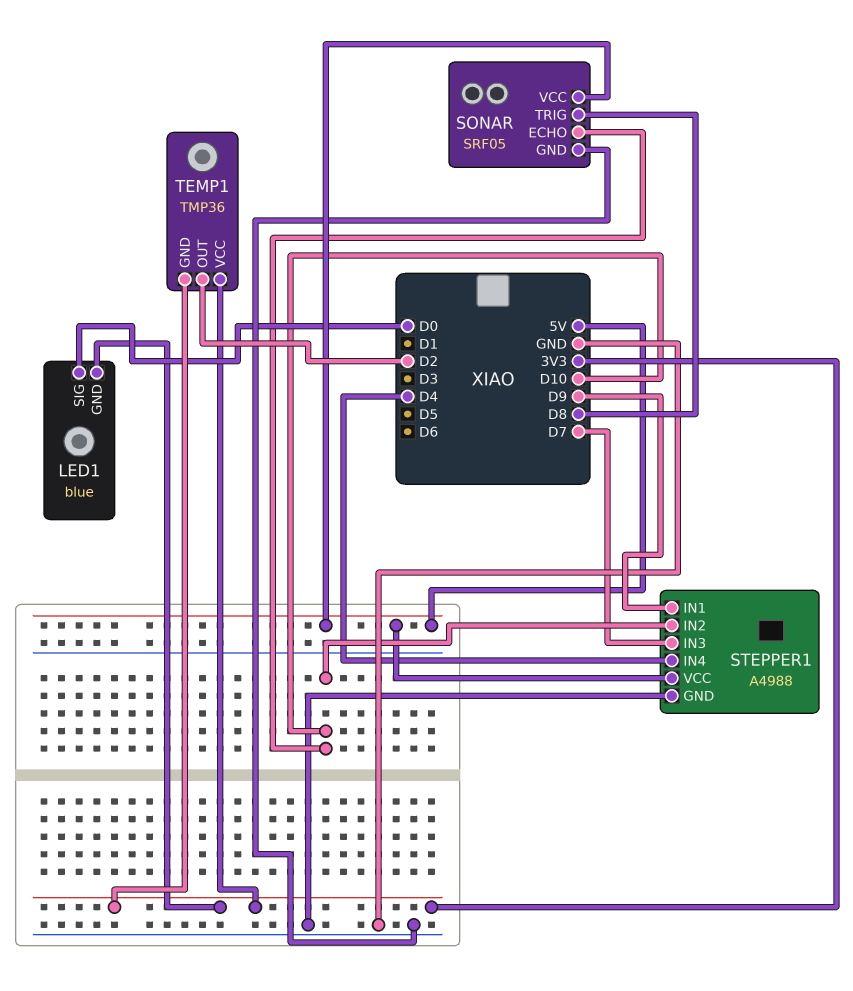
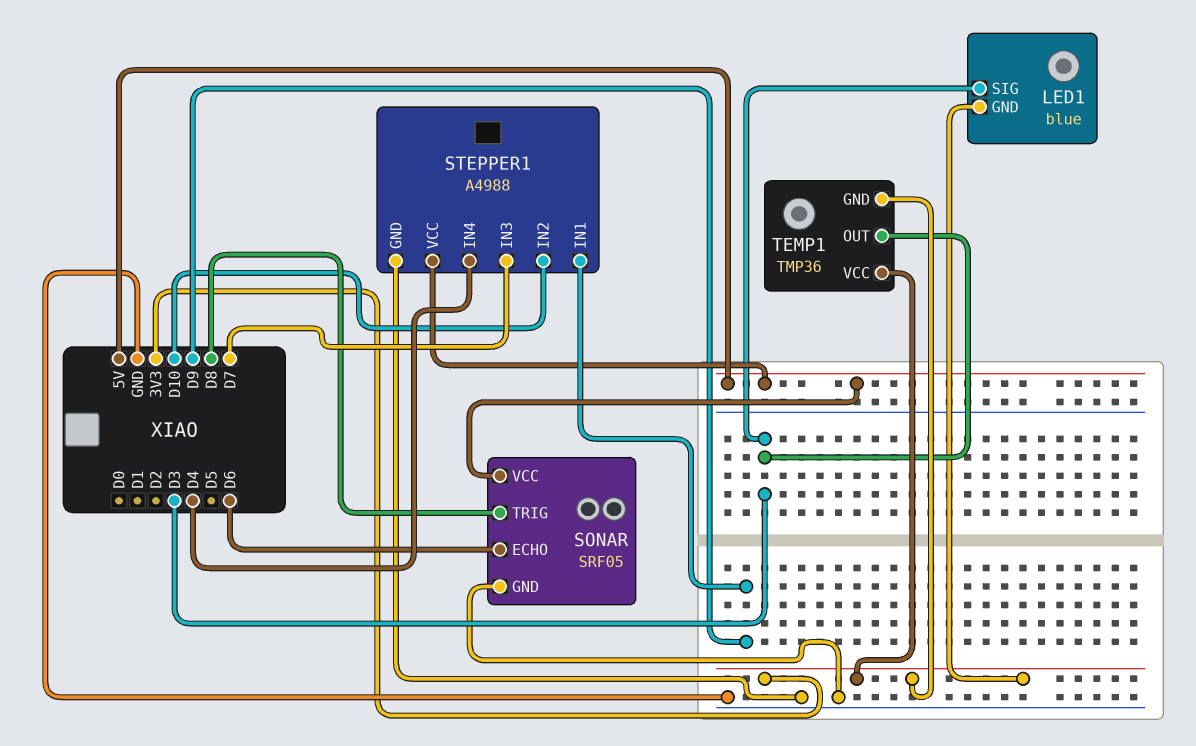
LED1 pin SIG: D0 -> D3
SONAR pin ECHO: D10 -> D6
TEMP1 pin OUT: D2 -> D3

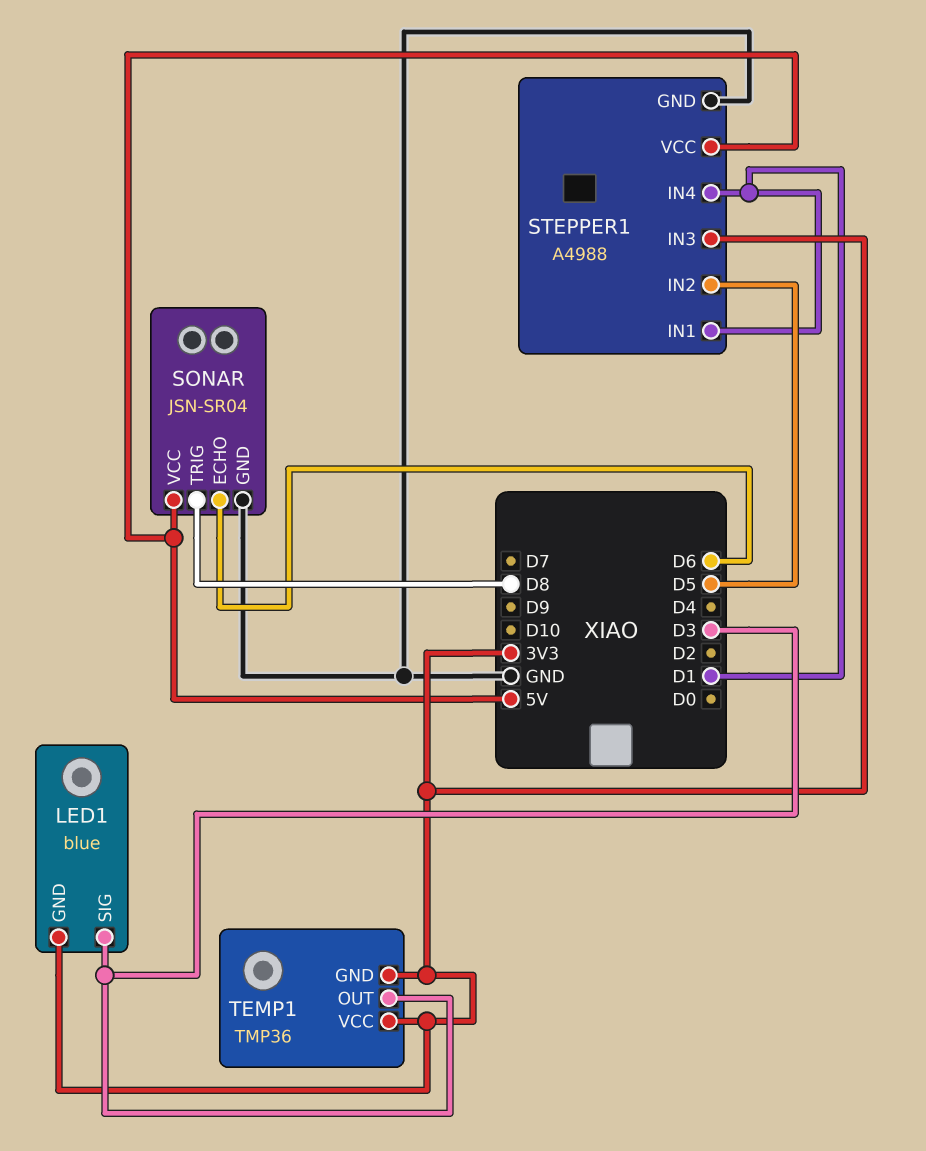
SONAR: SRF05 -> JSN-SR04
STEPPER1 pin IN1: D9 -> D1
STEPPER1 pin IN2: D10 -> D5
STEPPER1 pin IN3: D7 -> 3V3
STEPPER1 pin IN4: D4 -> D1

